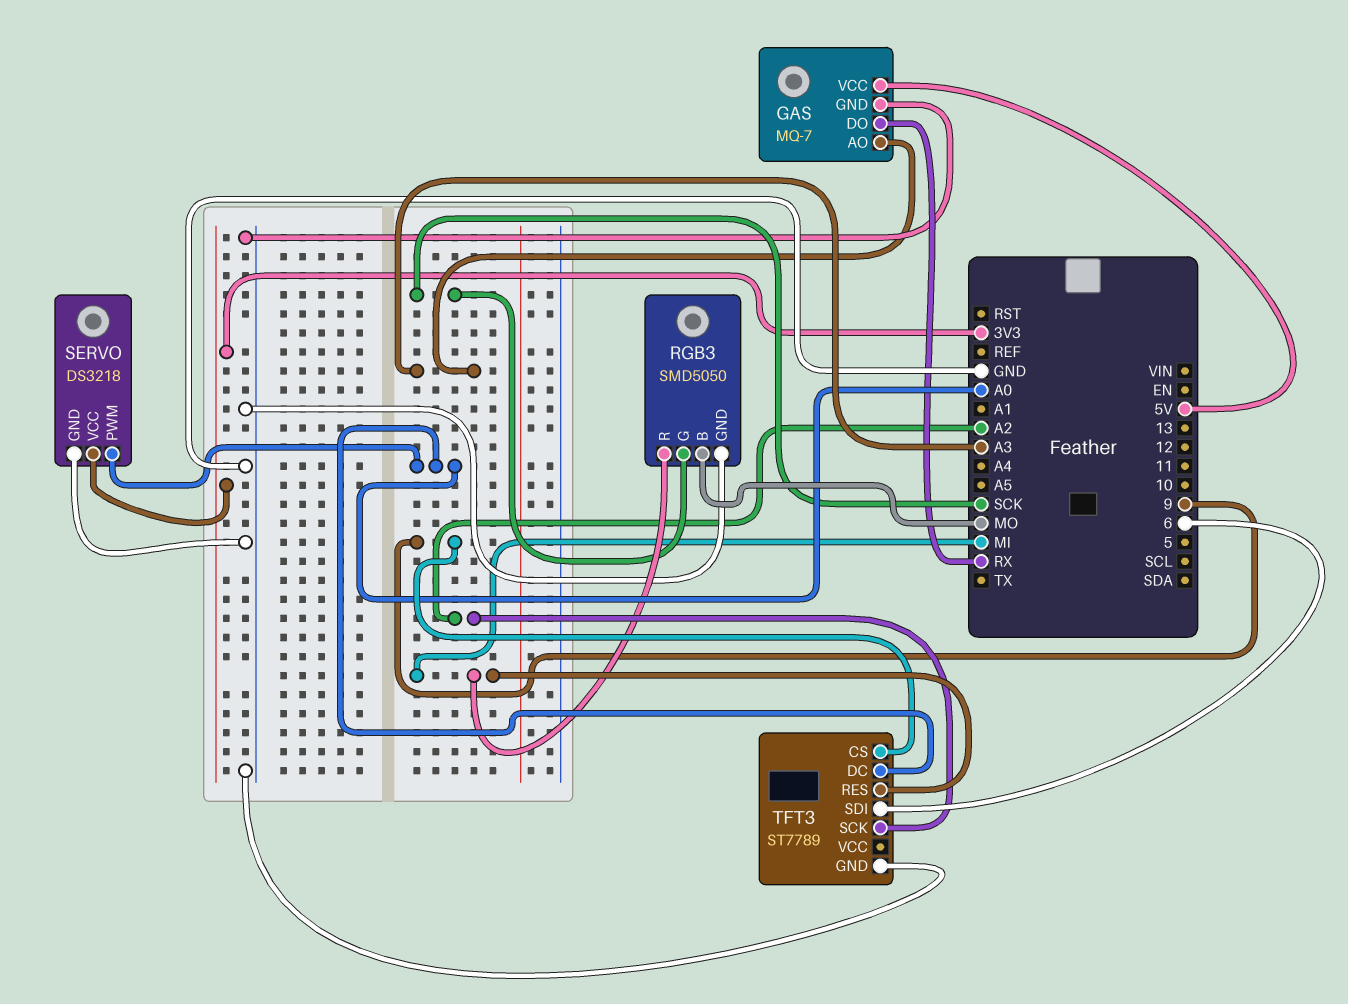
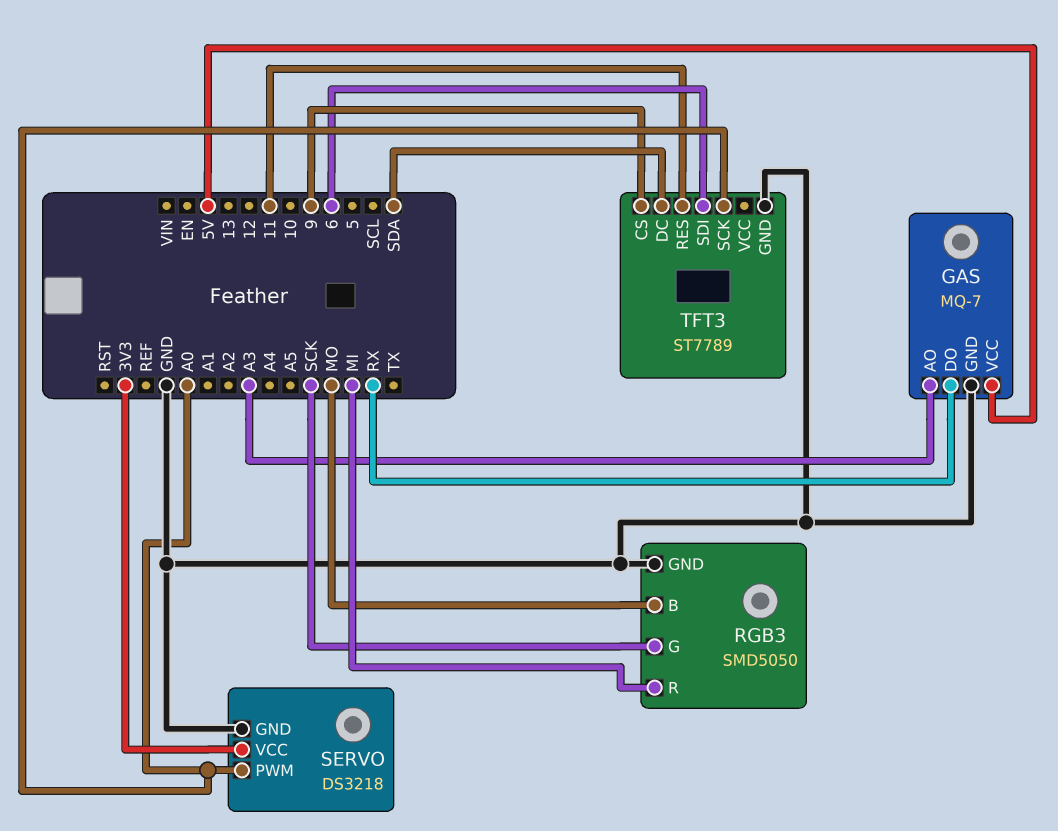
TFT3 pin DC: A0 -> SDA
TFT3 pin RES: MI -> 11
TFT3 pin SCK: A2 -> A0

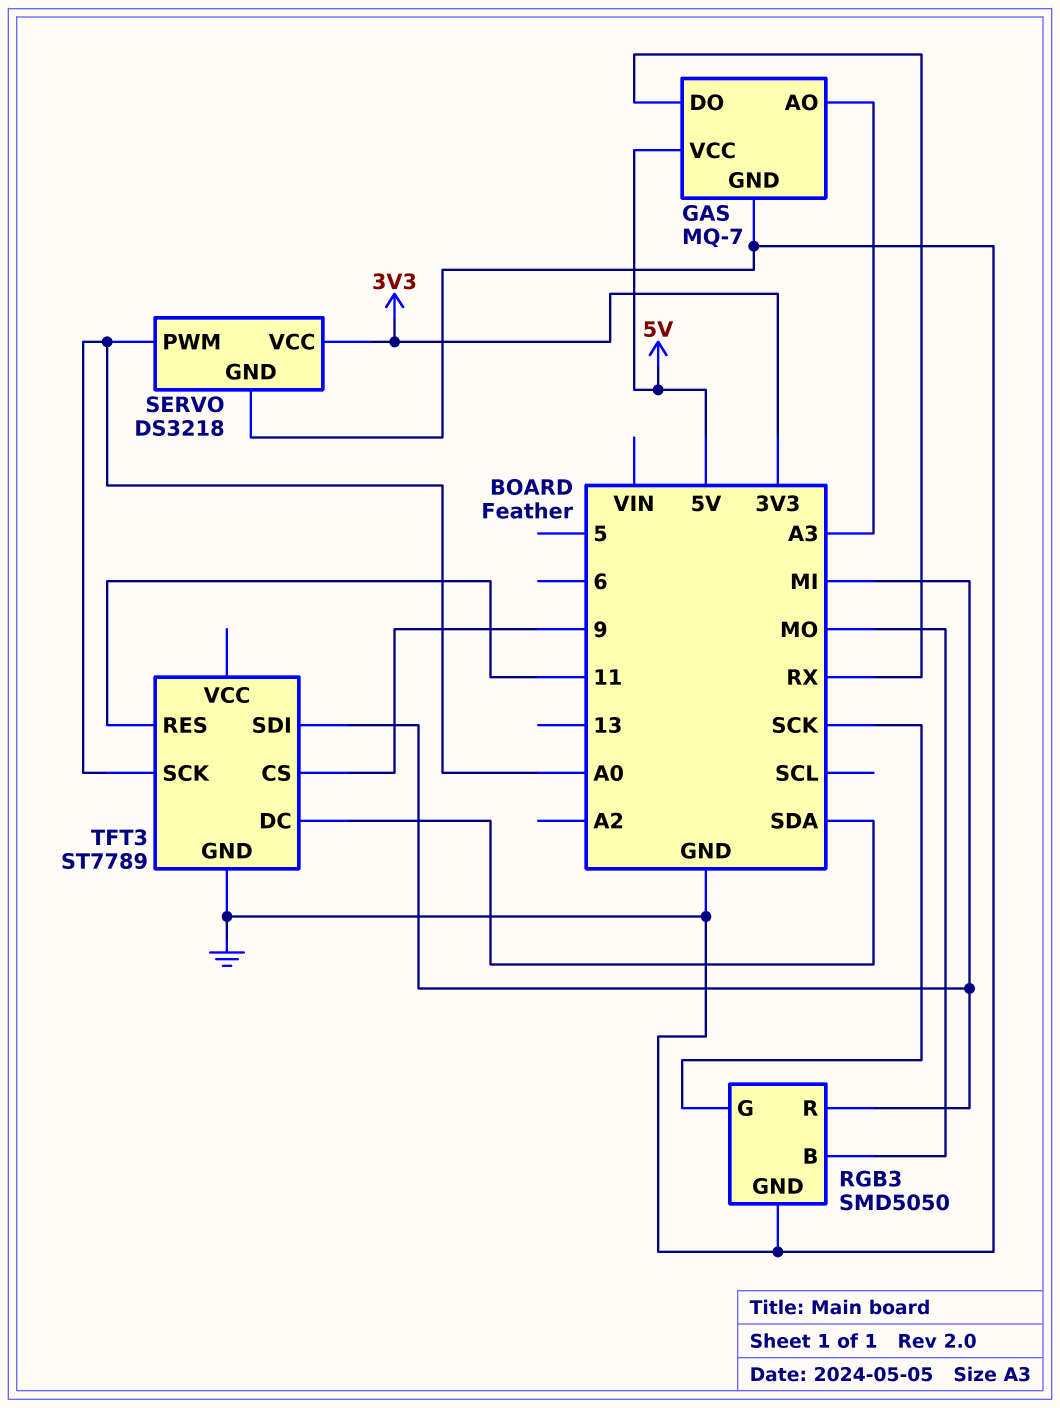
TFT3 pin SDI: 6 -> MI

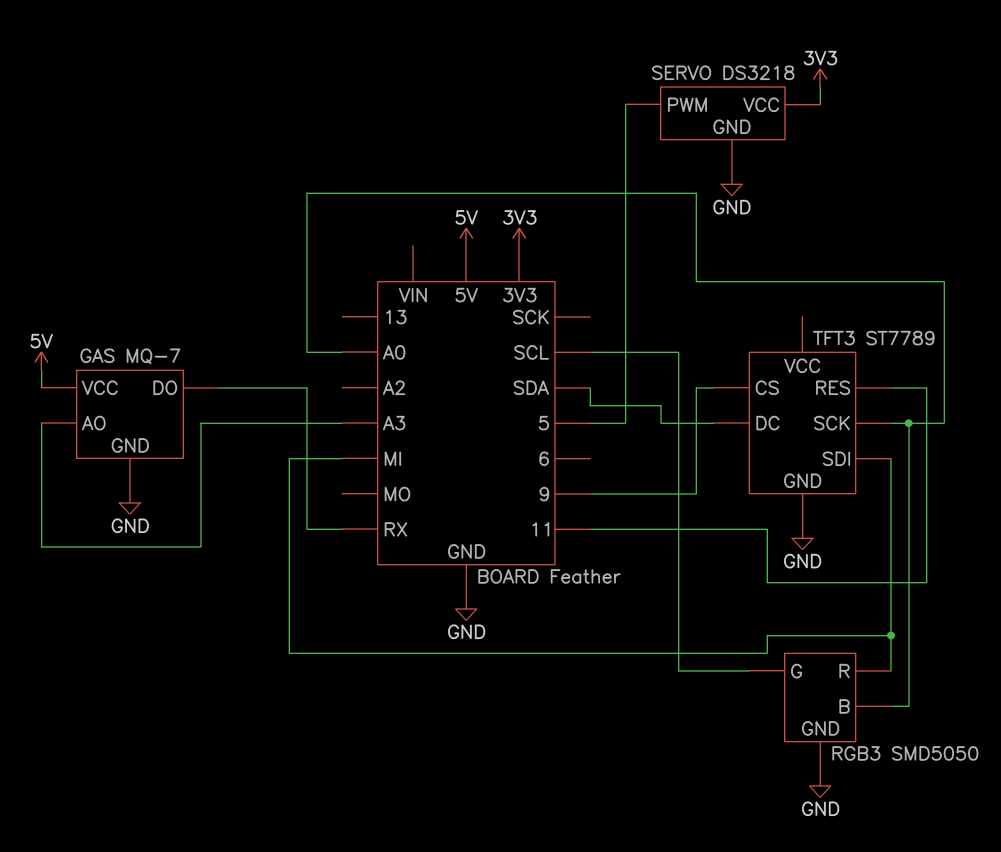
RGB3 pin B: MO -> A0
RGB3 pin G: SCK -> SCL
SERVO pin PWM: A0 -> 5

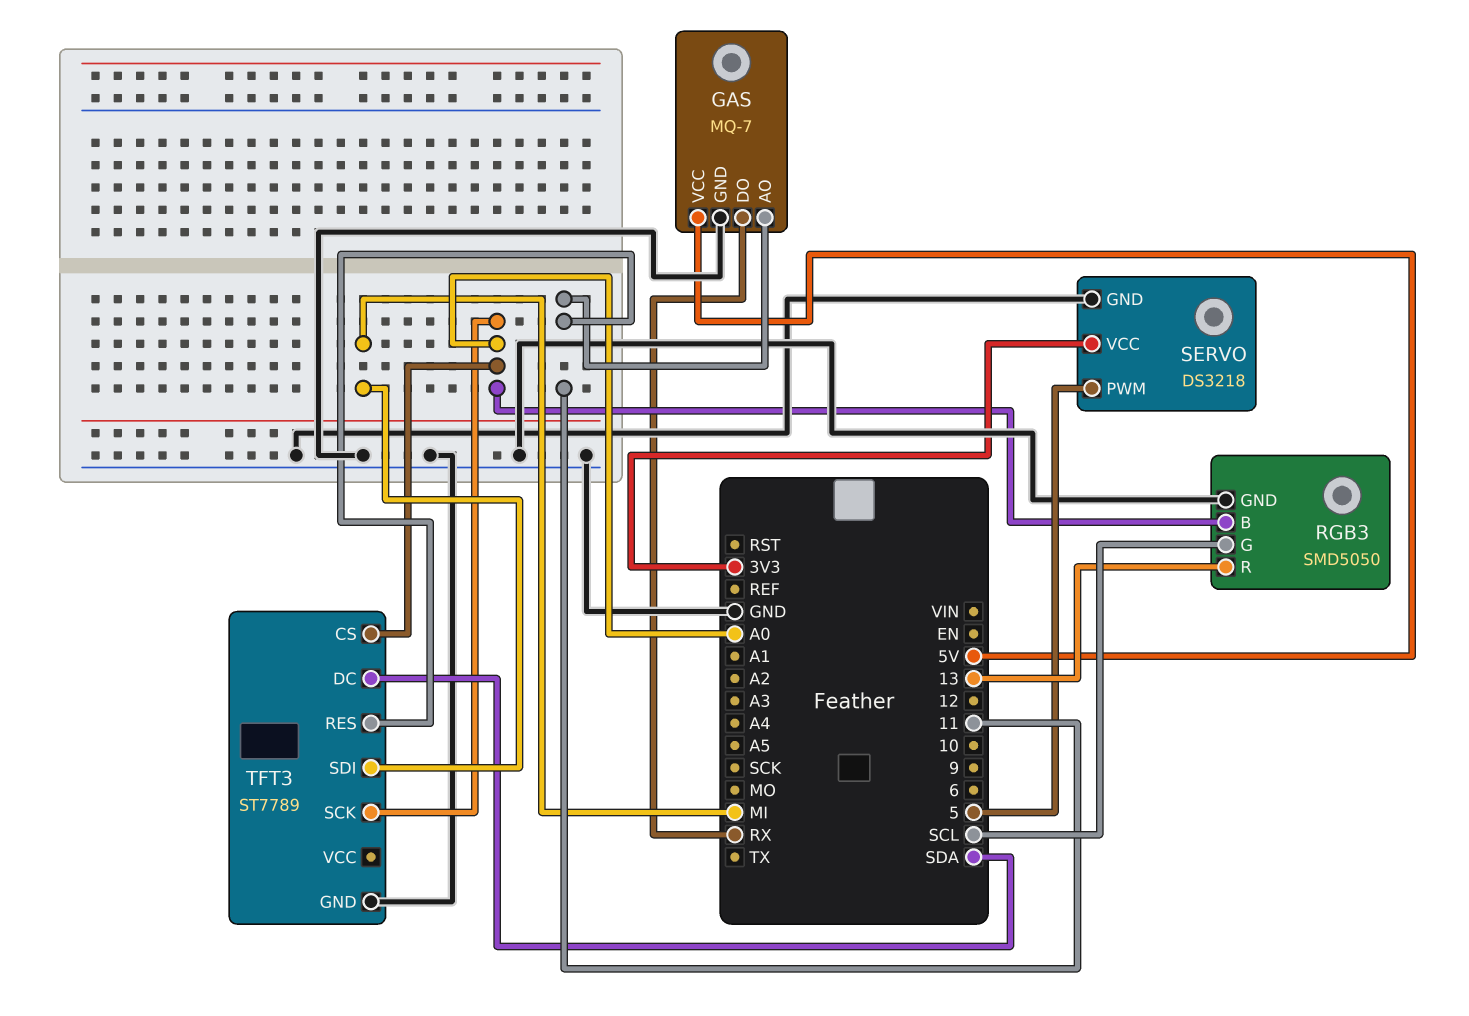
GAS pin AO: A3 -> 11
RGB3 pin R: MI -> 13
TFT3 pin CS: 9 -> A0

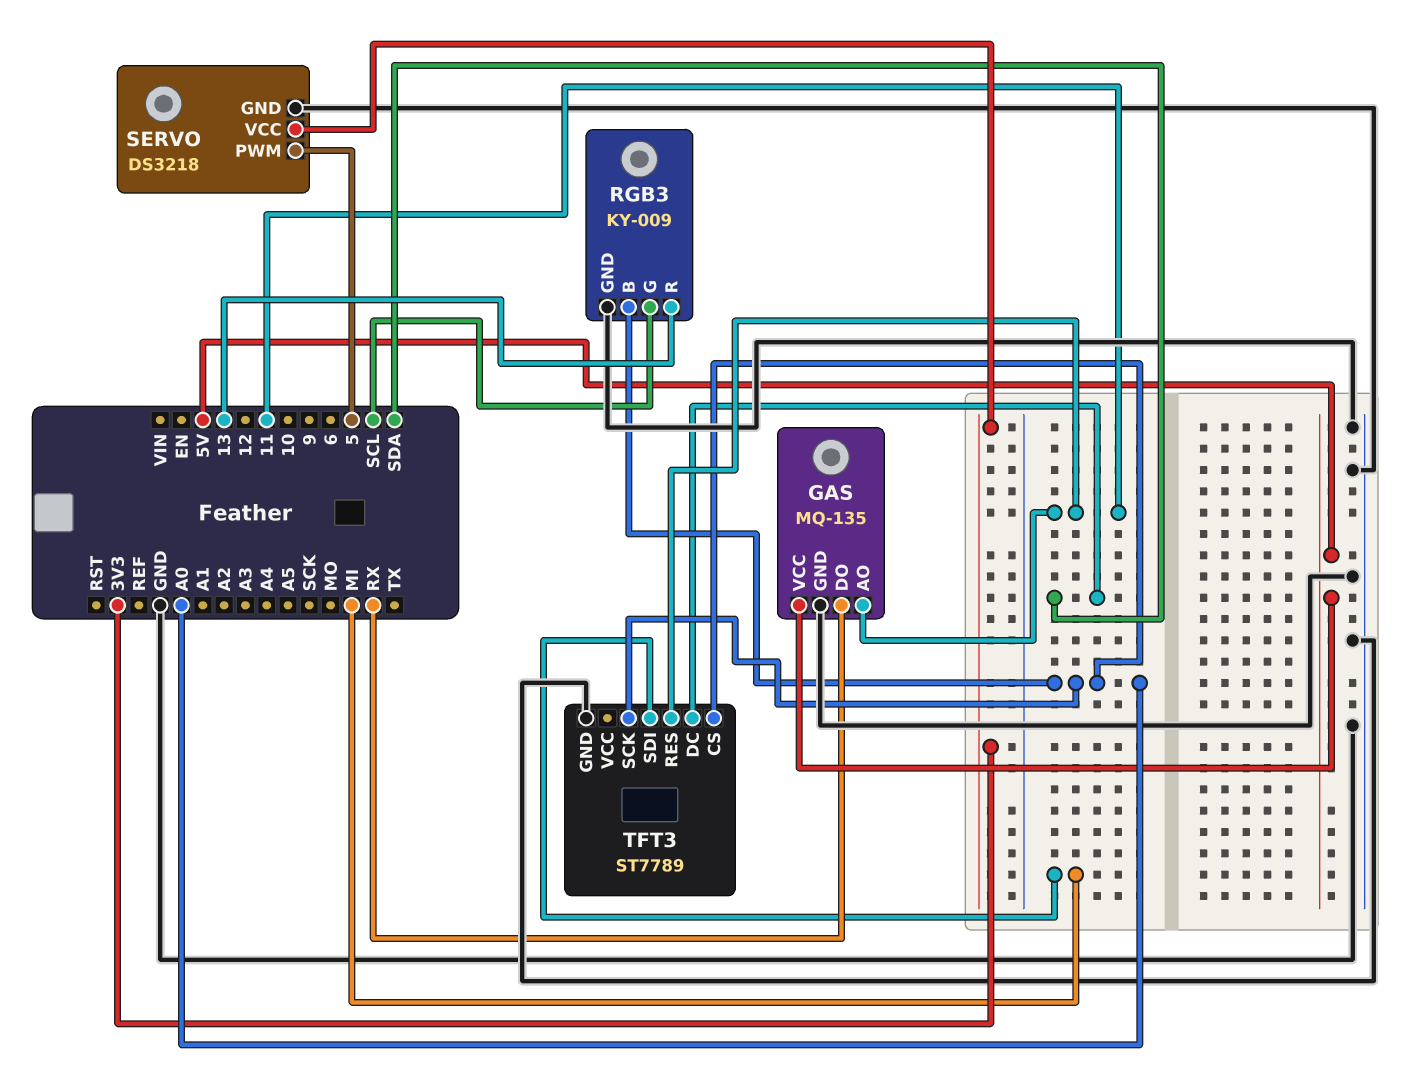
GAS: MQ-7 -> MQ-135
RGB3: SMD5050 -> KY-009

